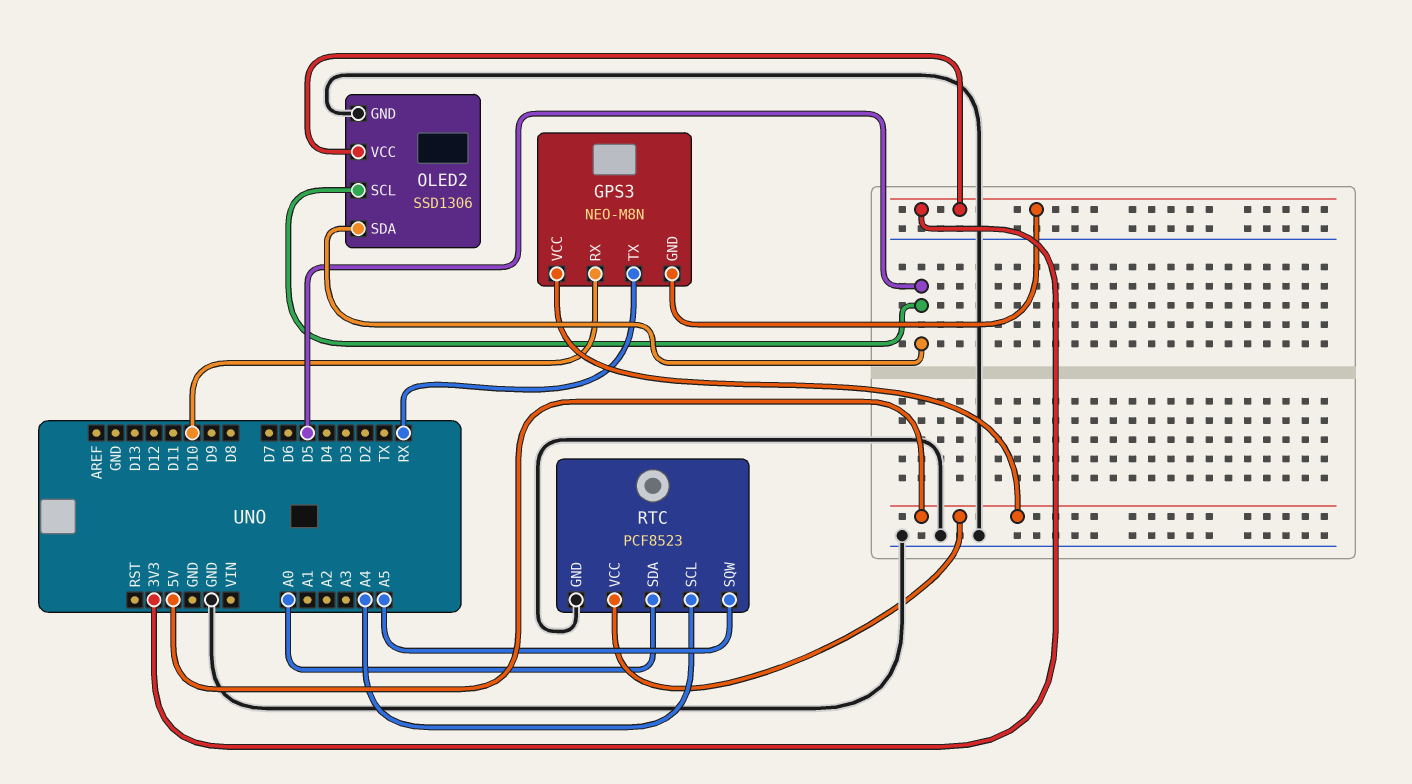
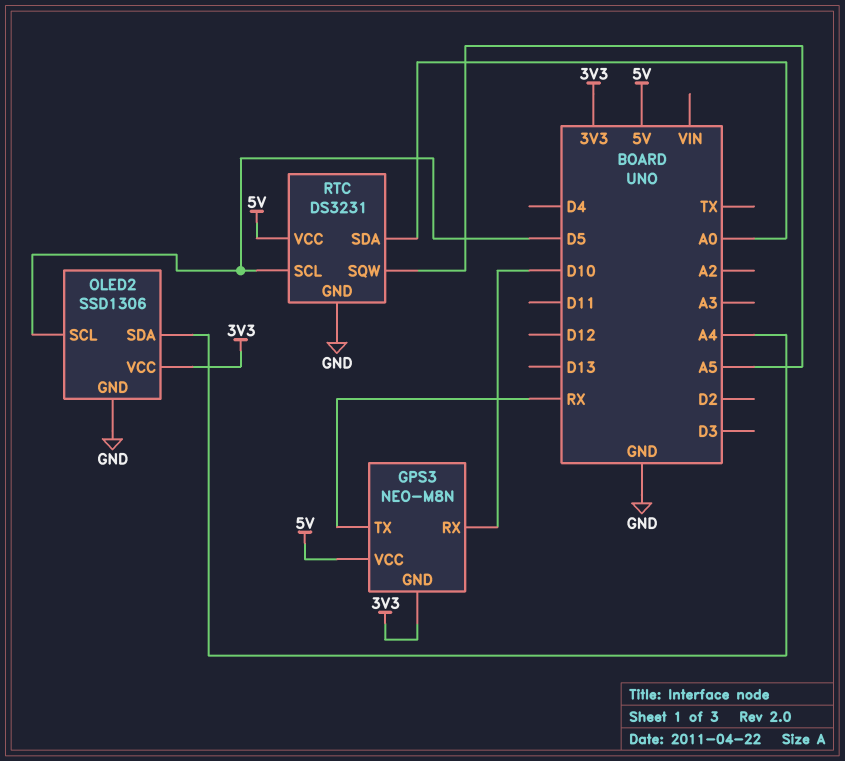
OLED2 pin SDA: D5 -> A4
RTC: PCF8523 -> DS3231
RTC pin SCL: A4 -> D5

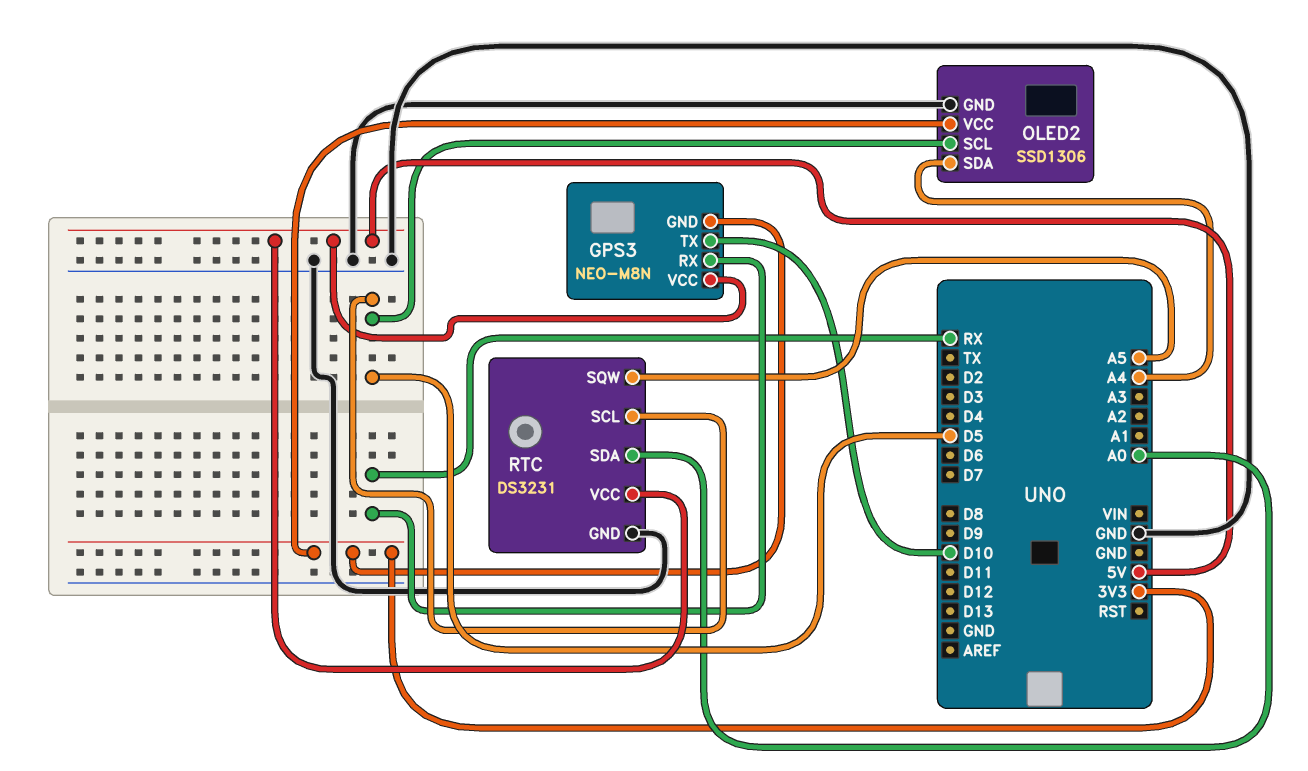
GPS3 pin RX: D10 -> RX
GPS3 pin TX: RX -> D10

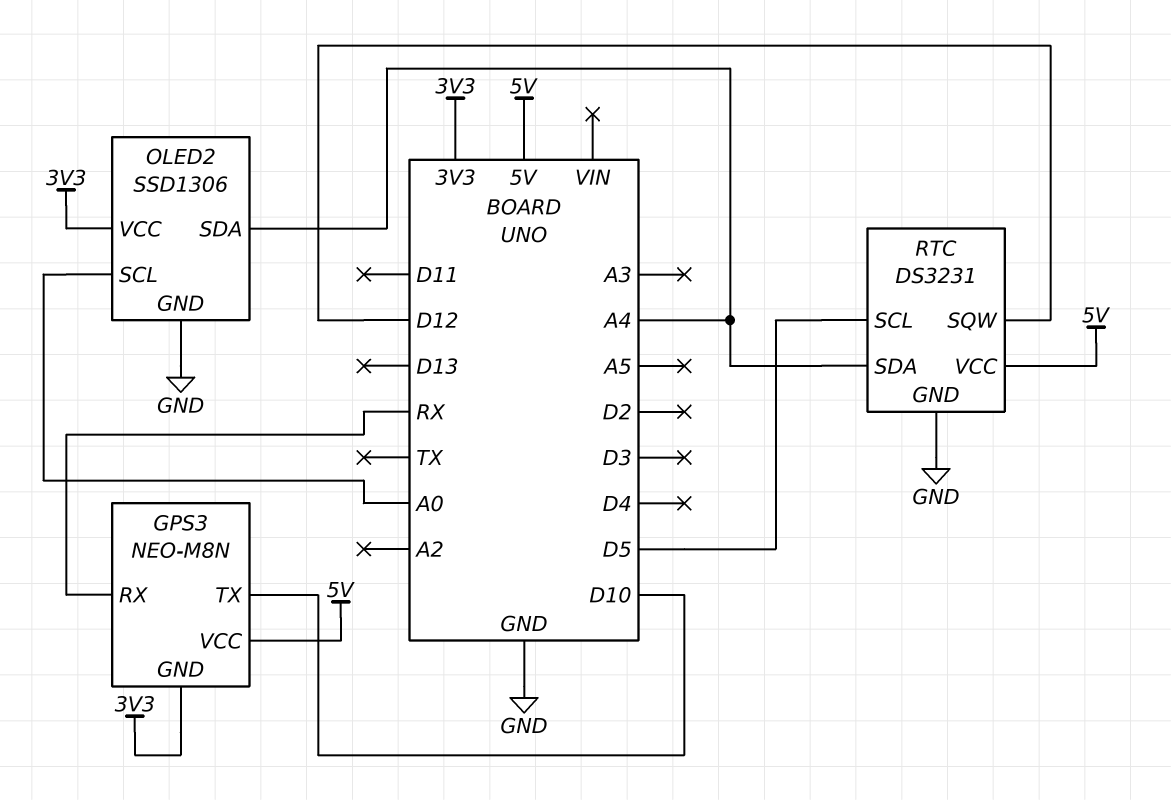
OLED2 pin SCL: D5 -> A0
RTC pin SDA: A0 -> A4
RTC pin SQW: A5 -> D12

